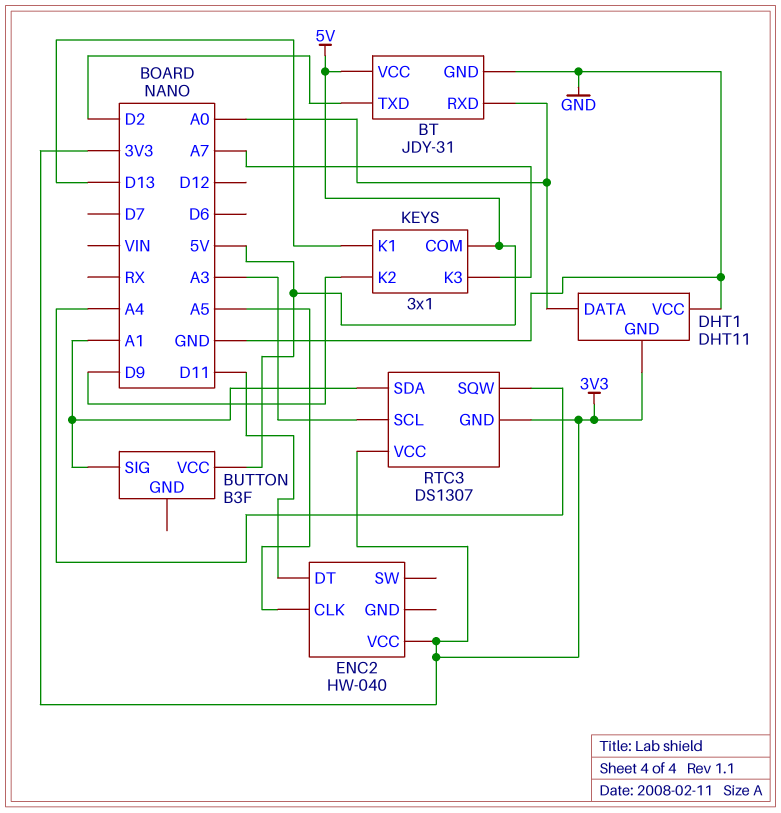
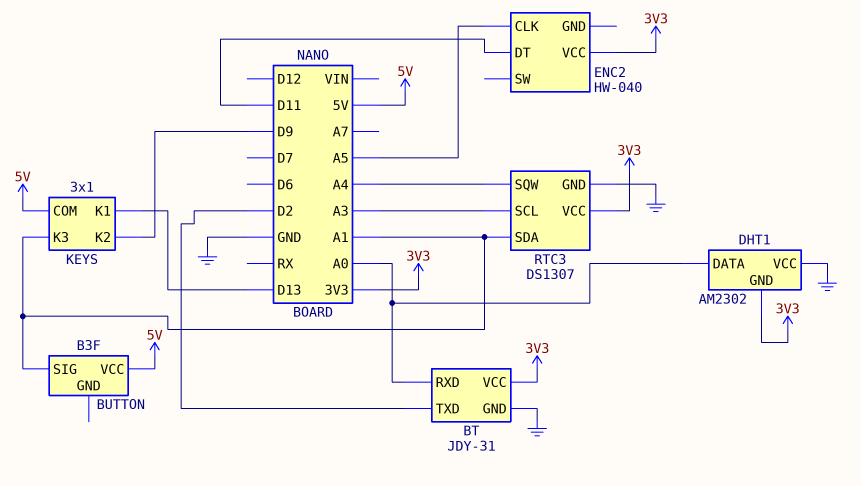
BT pin VCC: 5V -> 3V3
DHT1: DHT11 -> AM2302
KEYS pin K3: A7 -> A1
RTC3 pin GND: 3V3 -> GND

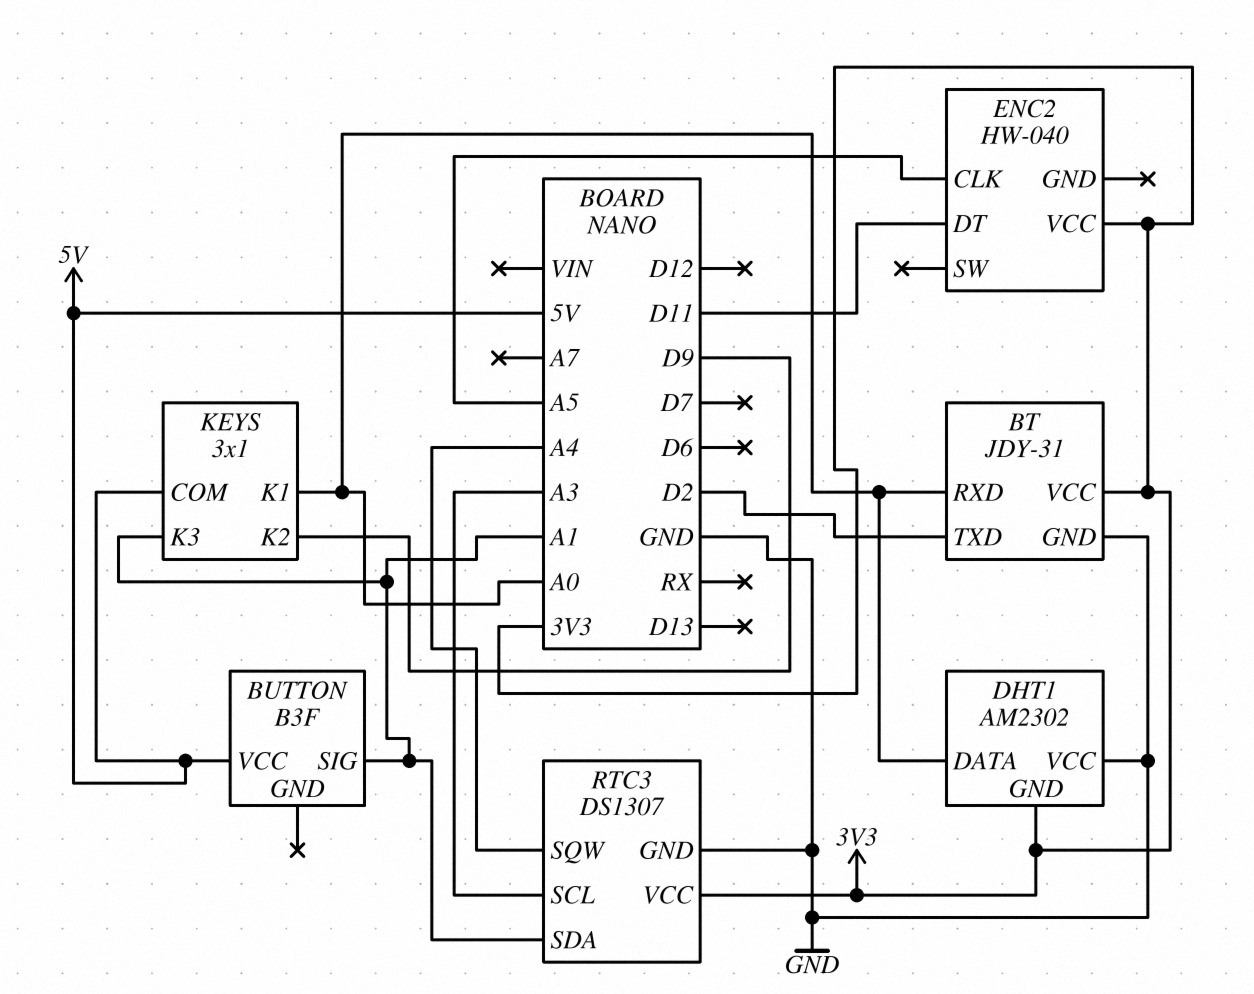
KEYS pin K1: D13 -> A0

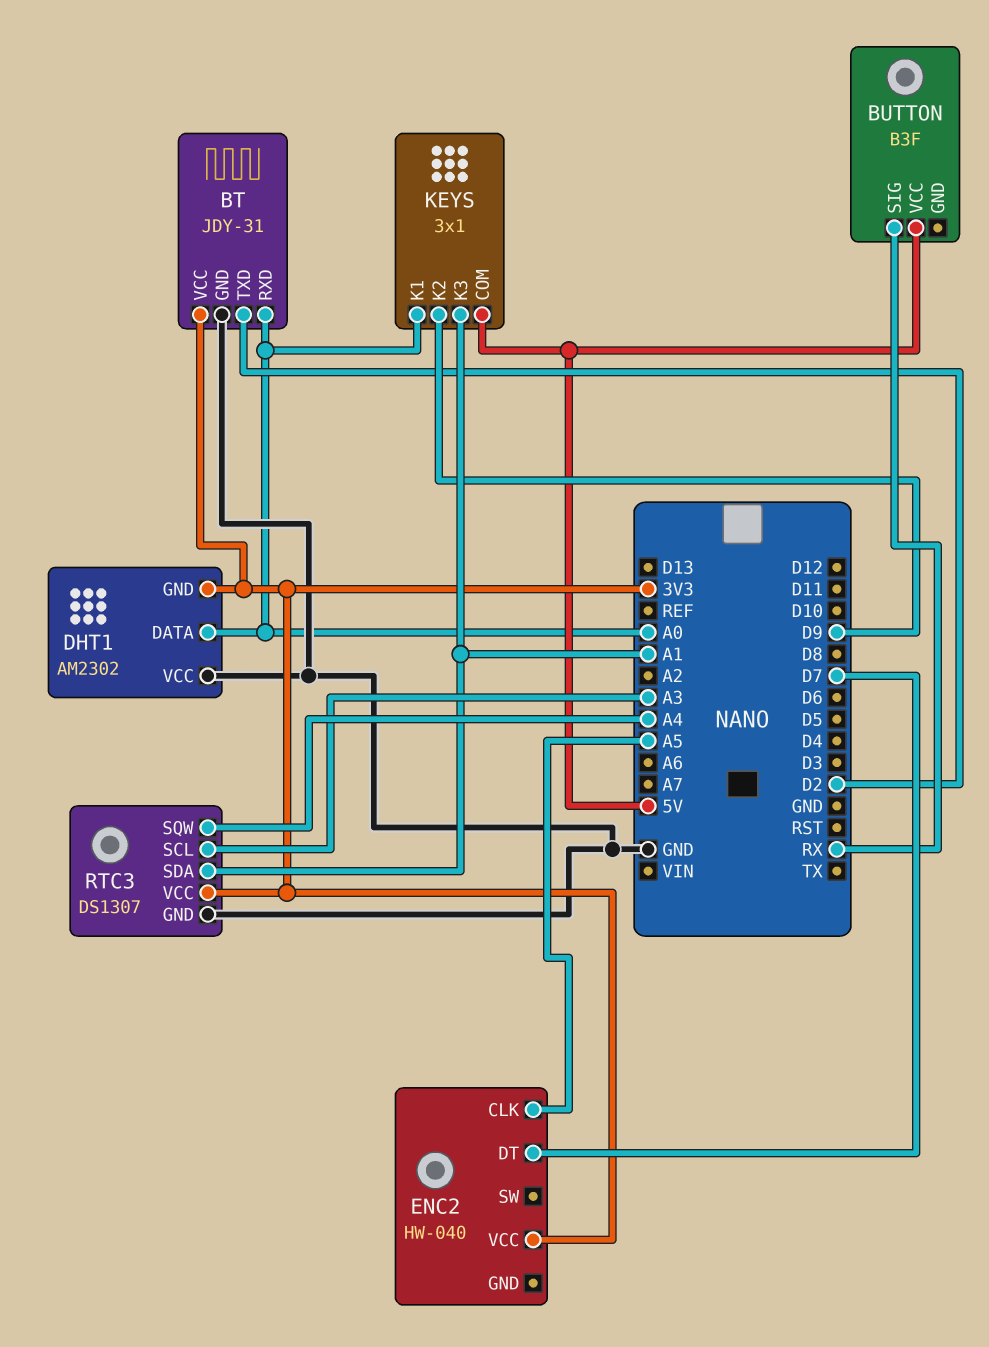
BUTTON pin SIG: A1 -> RX
ENC2 pin DT: D11 -> D7

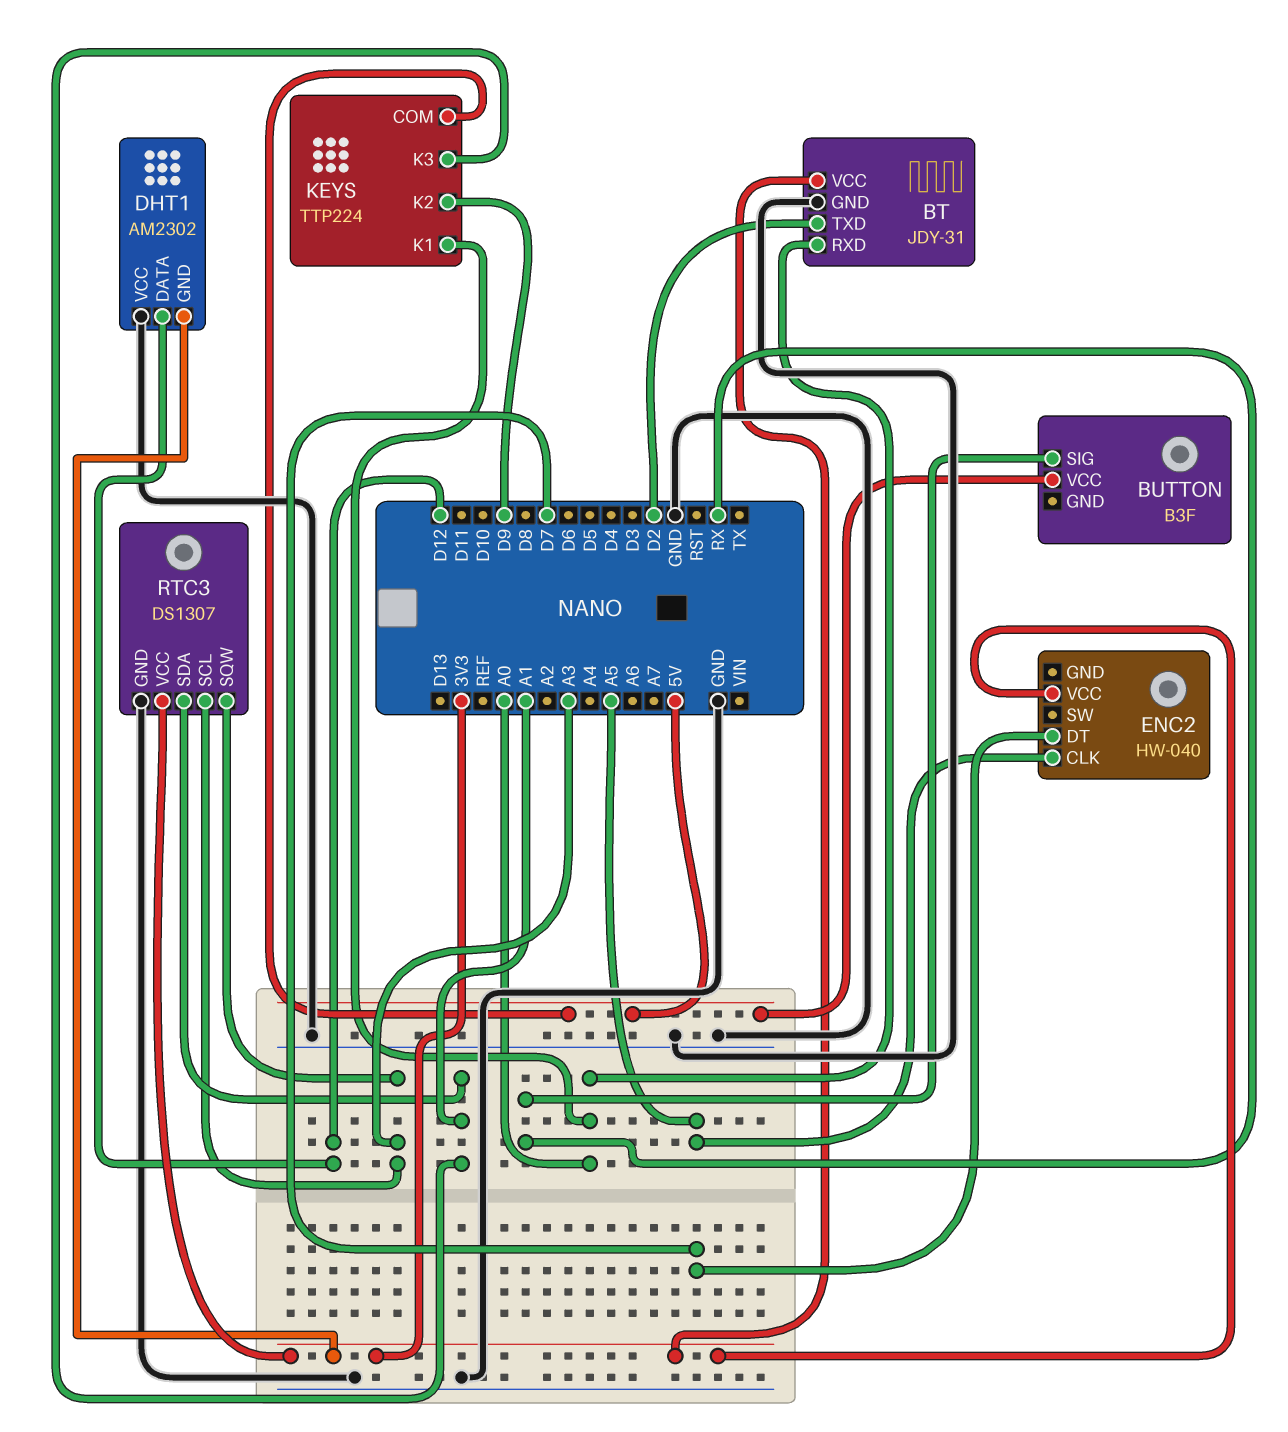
DHT1 pin DATA: A0 -> D12
KEYS: 3x1 -> TTP224
RTC3 pin SQW: A4 -> A3

